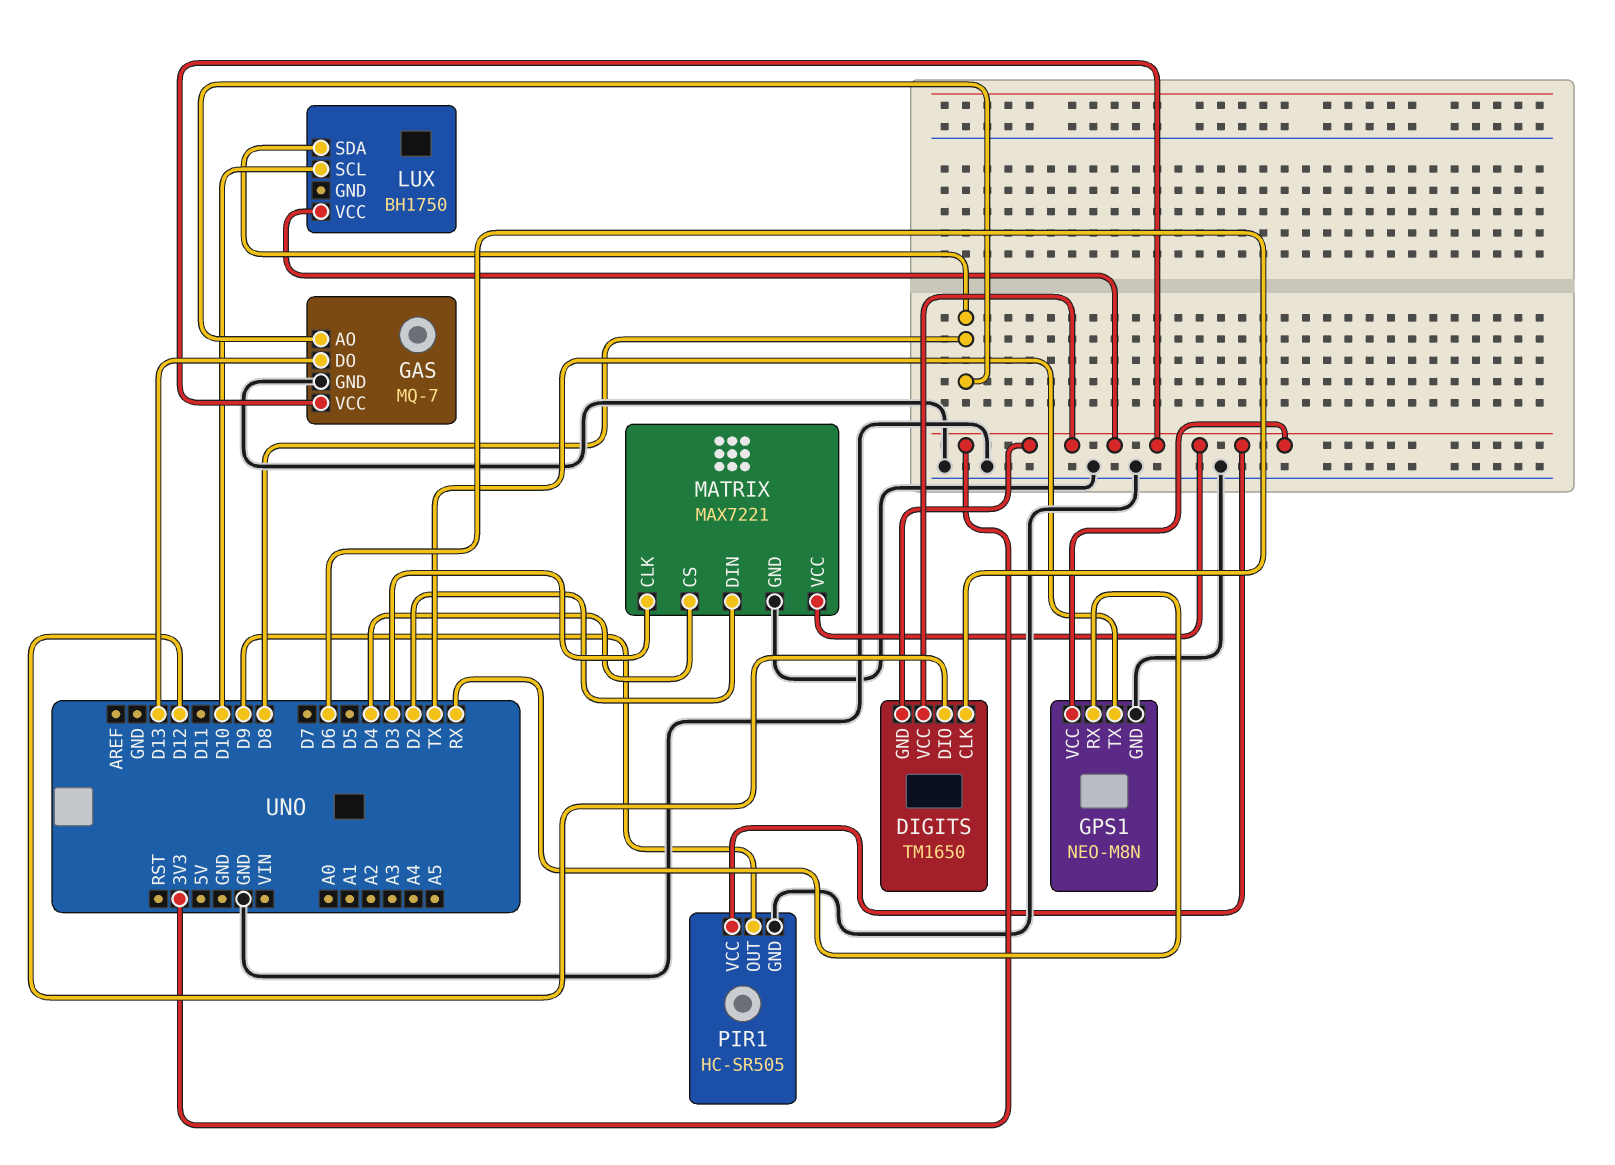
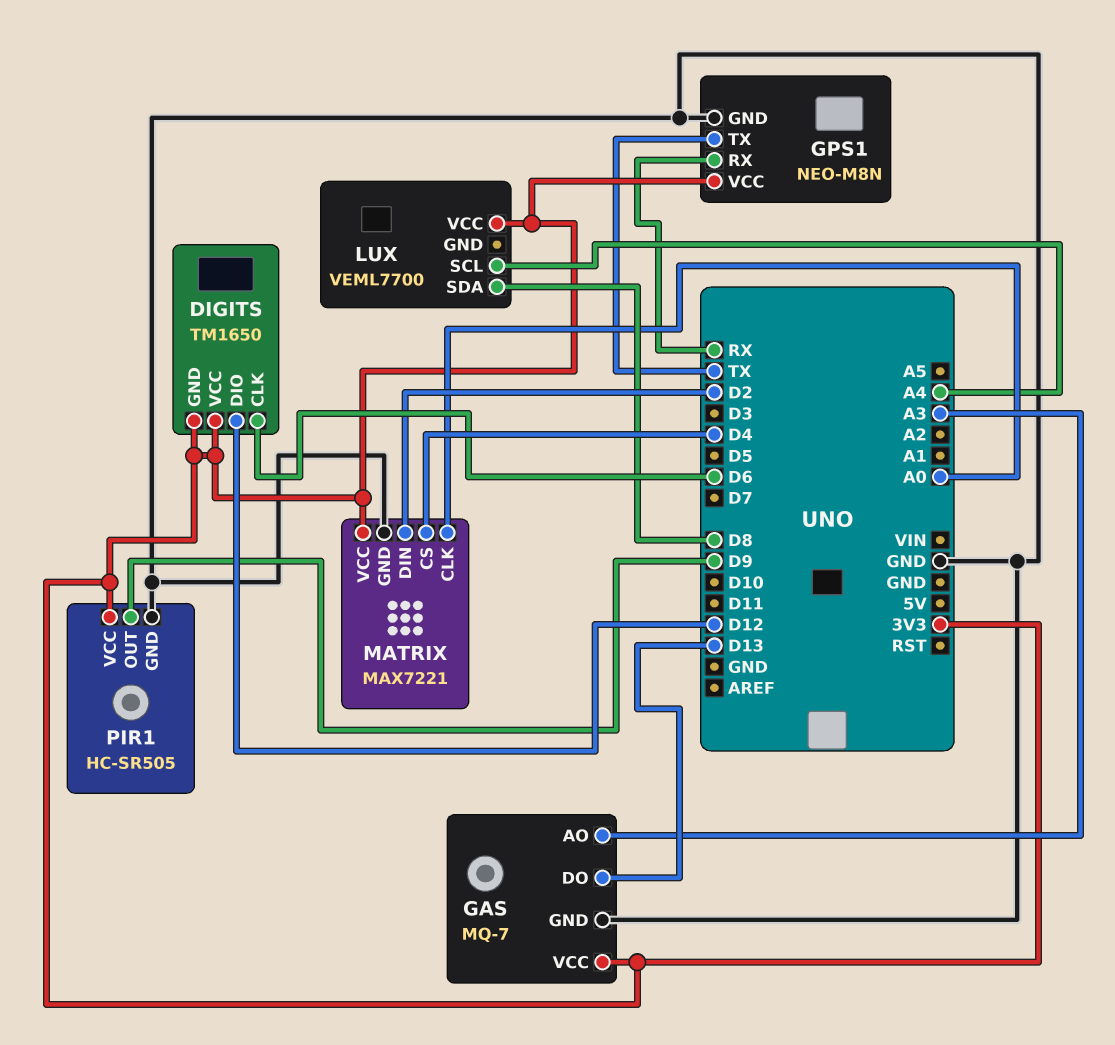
GAS pin AO: D8 -> A3
LUX: BH1750 -> VEML7700
LUX pin SCL: D10 -> A4
MATRIX pin CLK: D3 -> A0

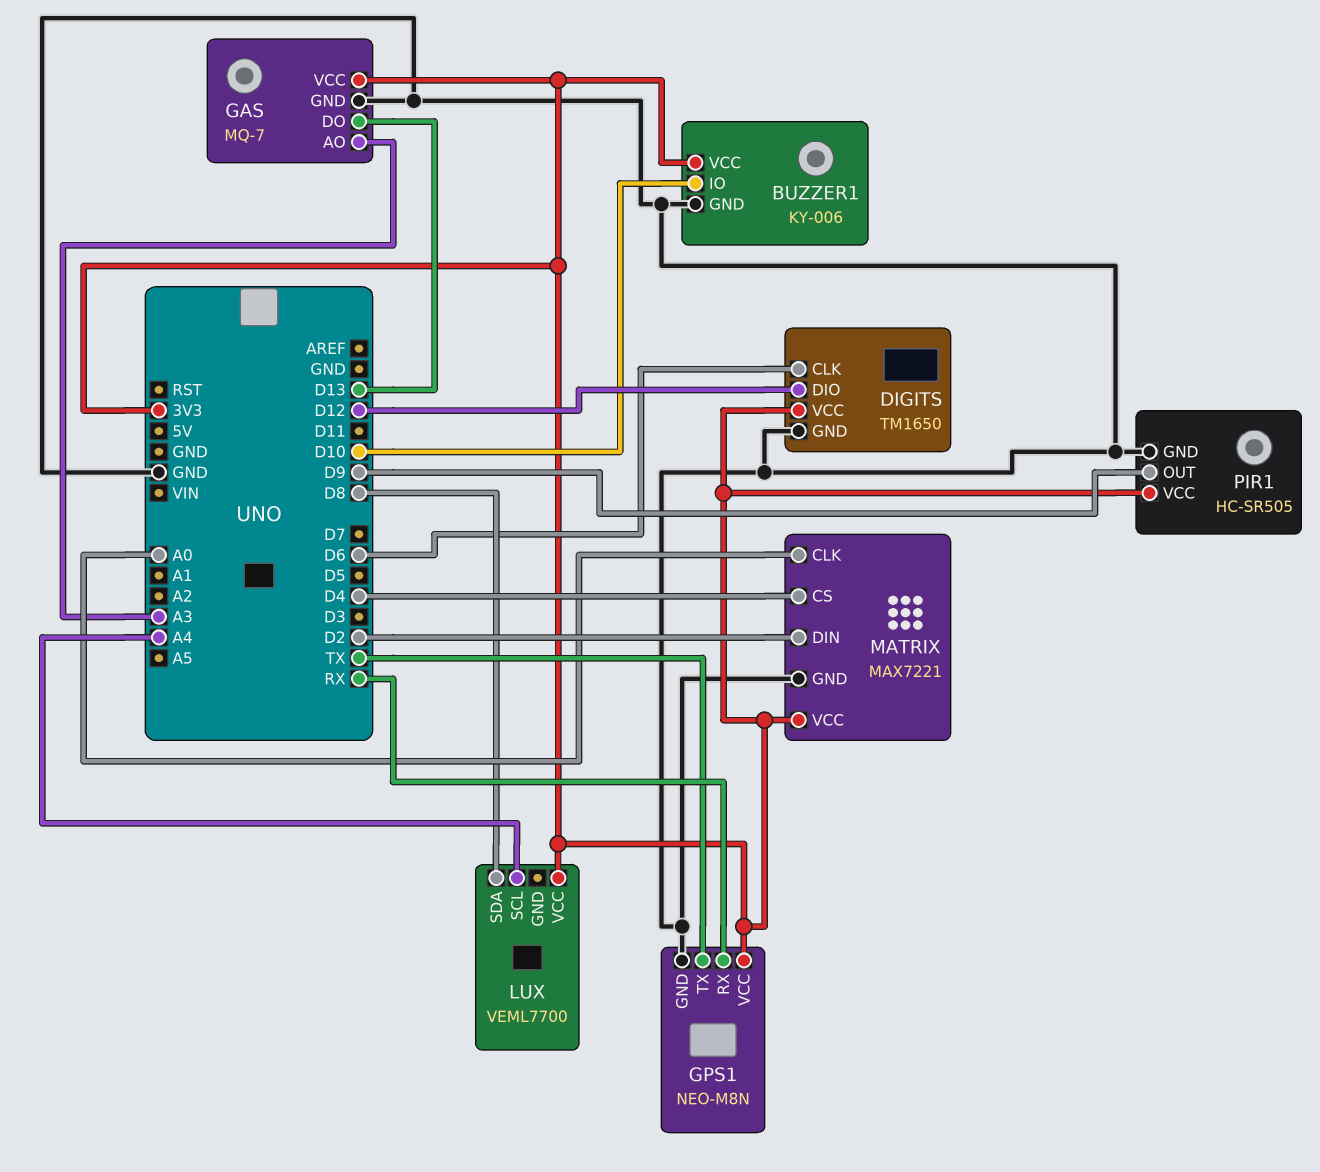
BUZZER1: none -> KY-006
BUZZER1 pin GND: none -> GND
BUZZER1 pin IO: none -> D10
BUZZER1 pin VCC: none -> 3V3
DIGITS pin GND: 3V3 -> GND

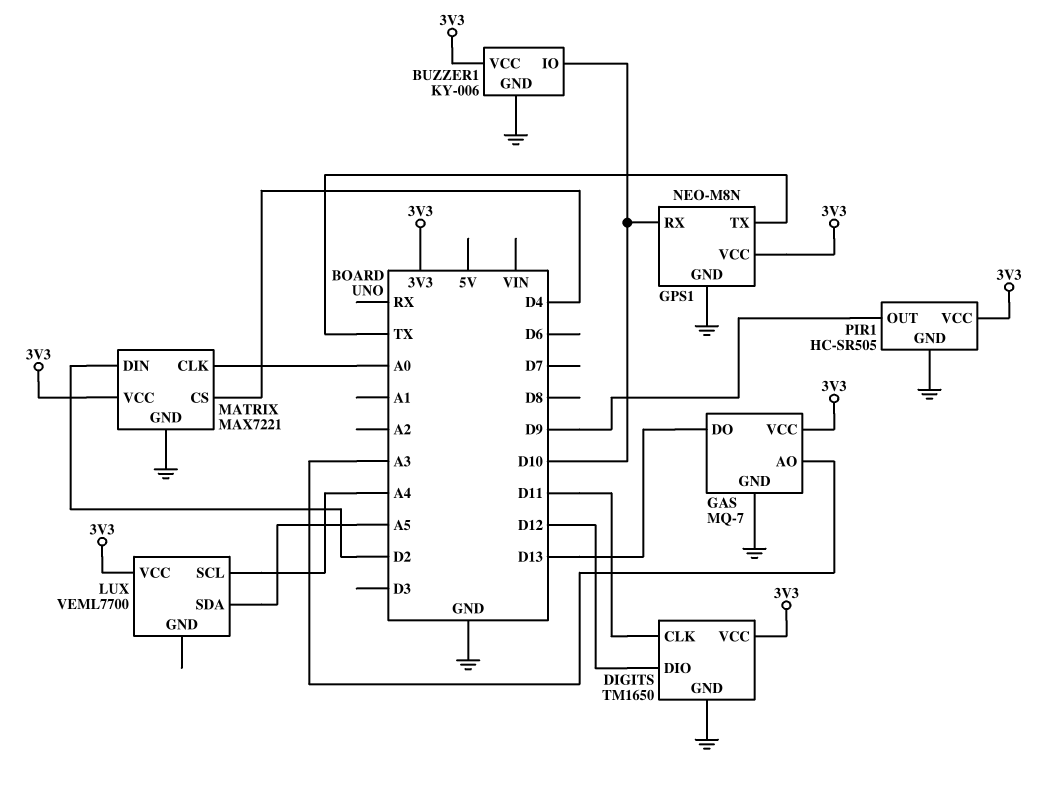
DIGITS pin CLK: D6 -> D11
GPS1 pin RX: RX -> D10
LUX pin SDA: D8 -> A5

